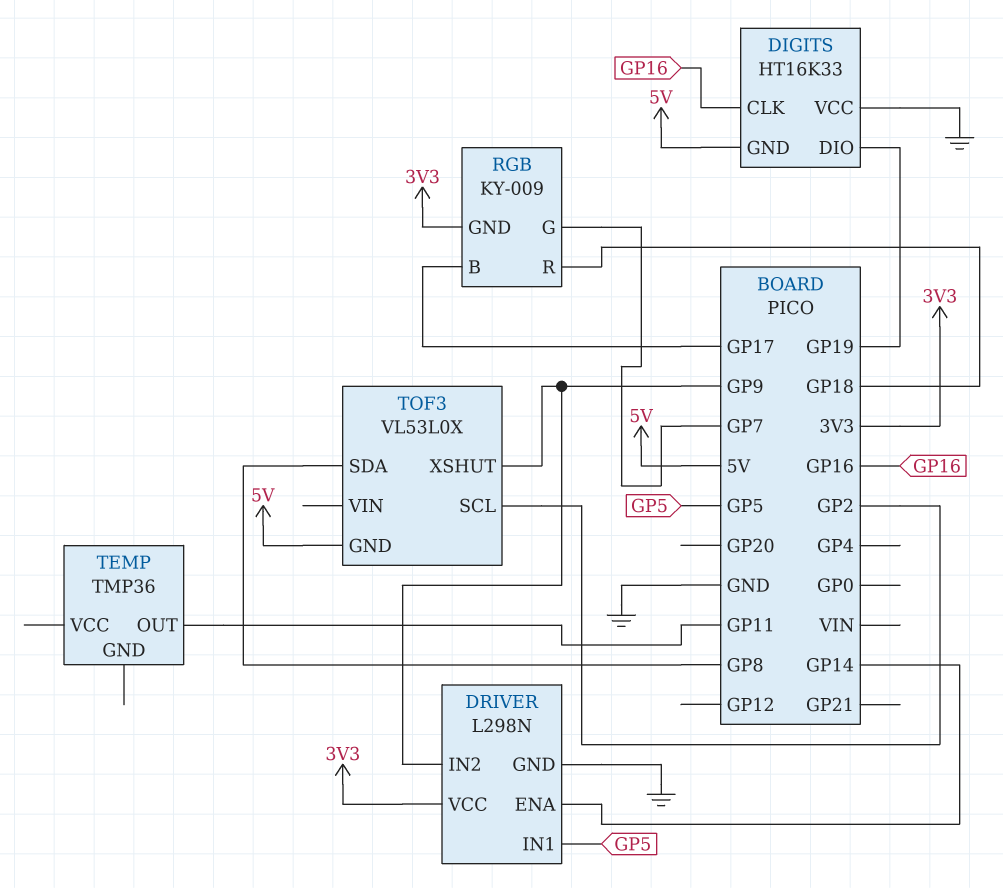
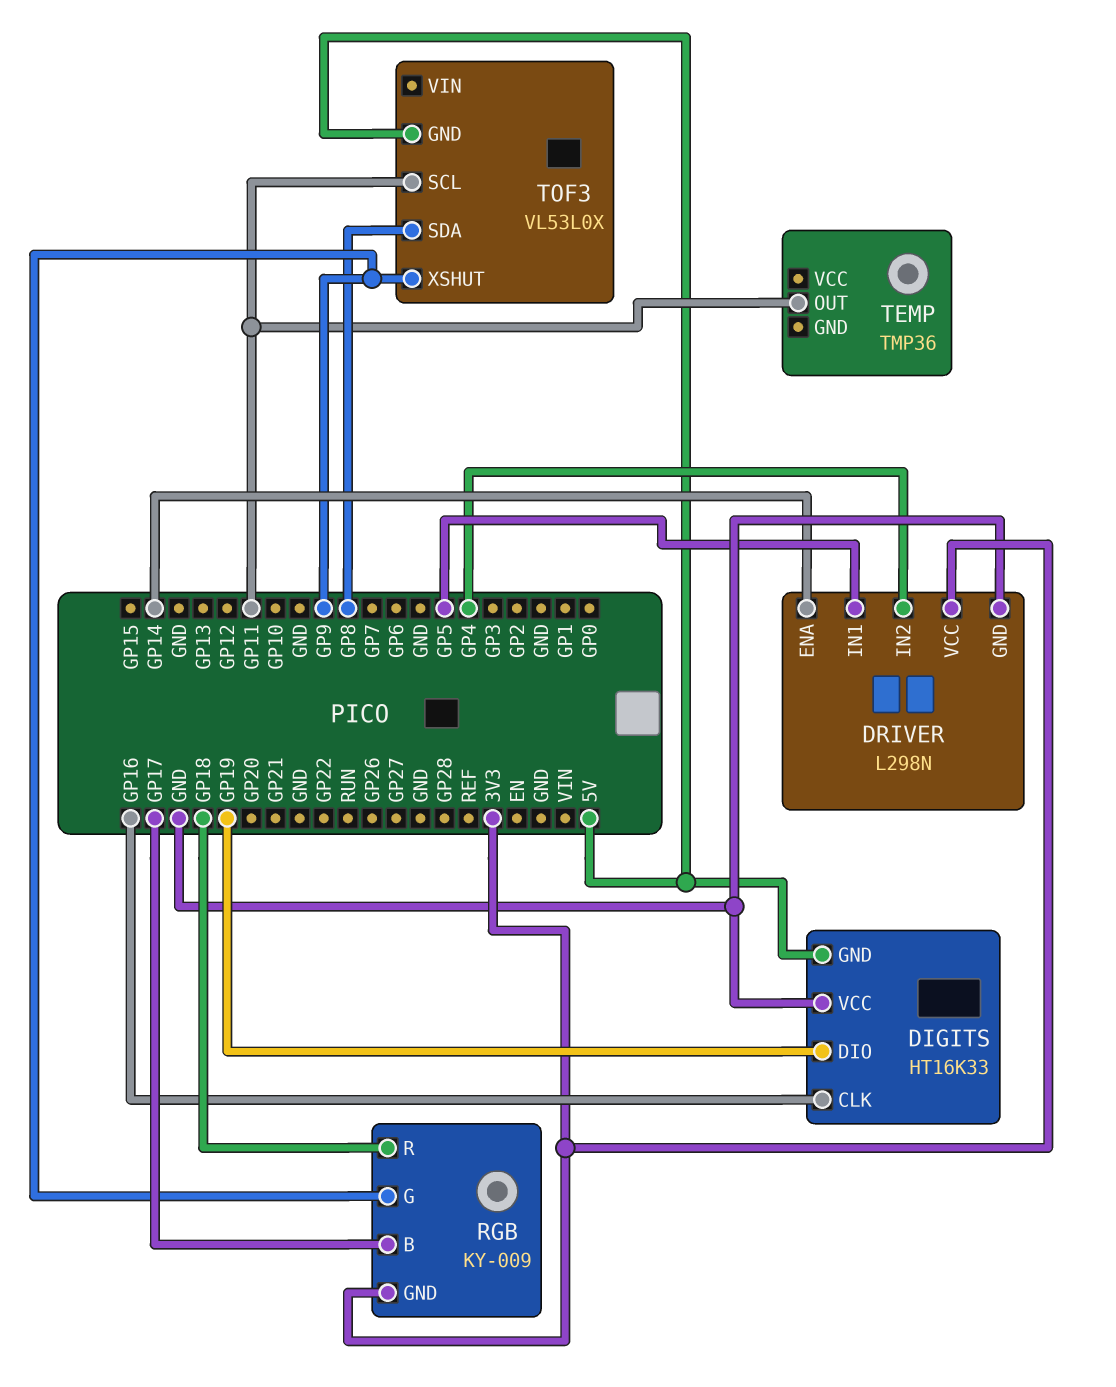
DRIVER pin IN2: GP9 -> GP4
RGB pin G: GP7 -> GP9
TOF3 pin SCL: GP2 -> GP11

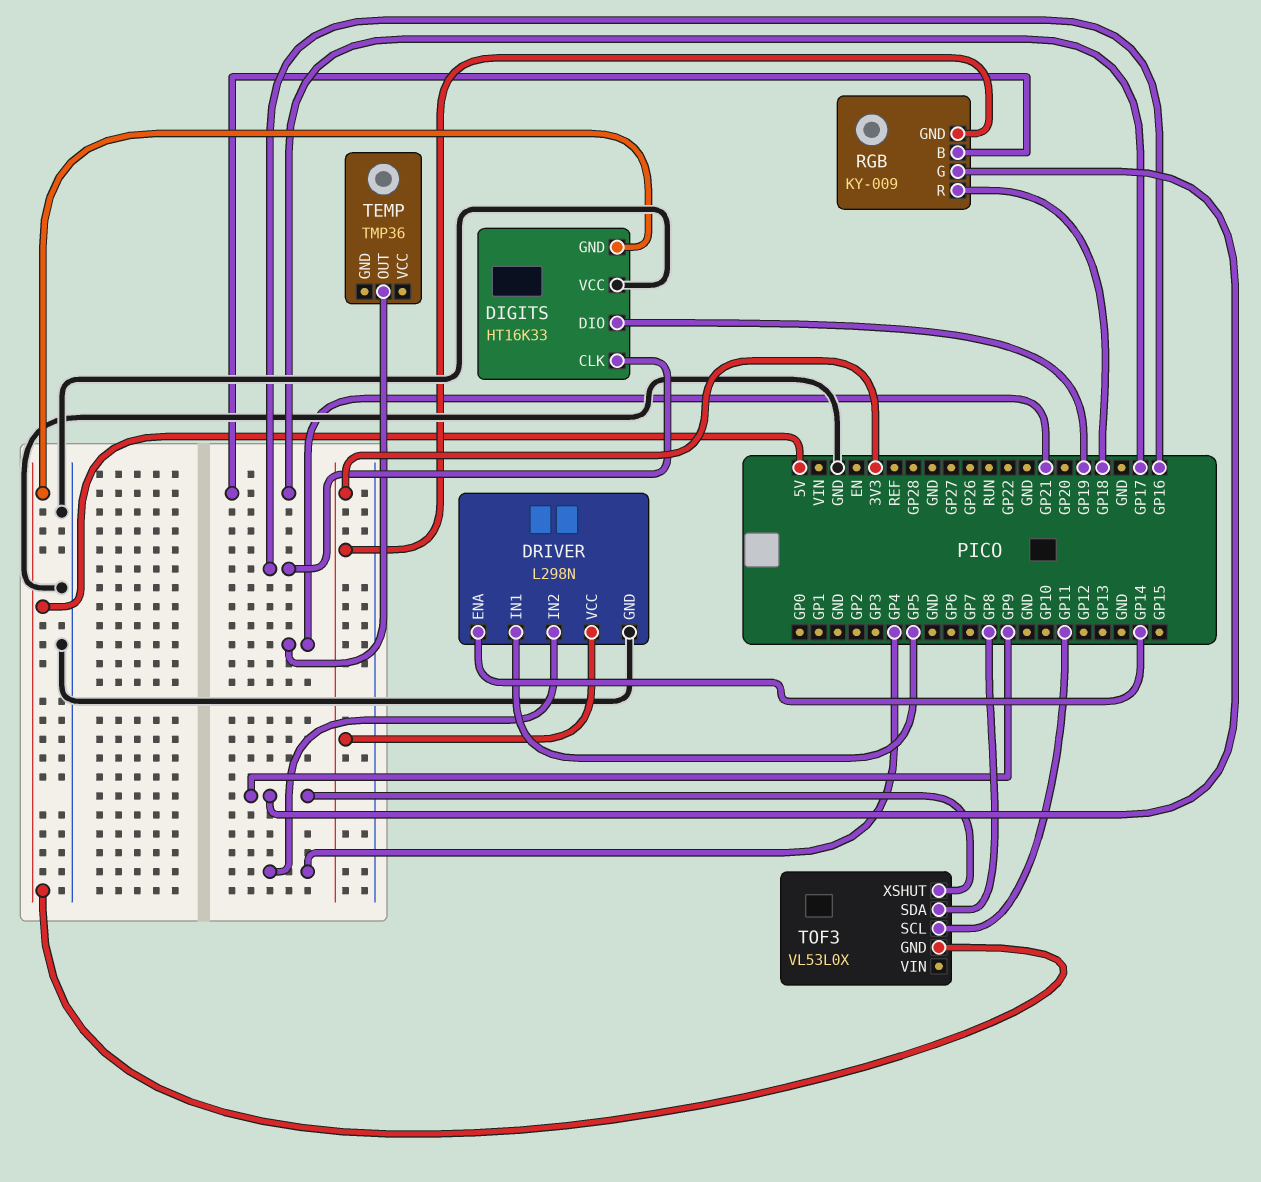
TEMP pin OUT: GP11 -> GP21

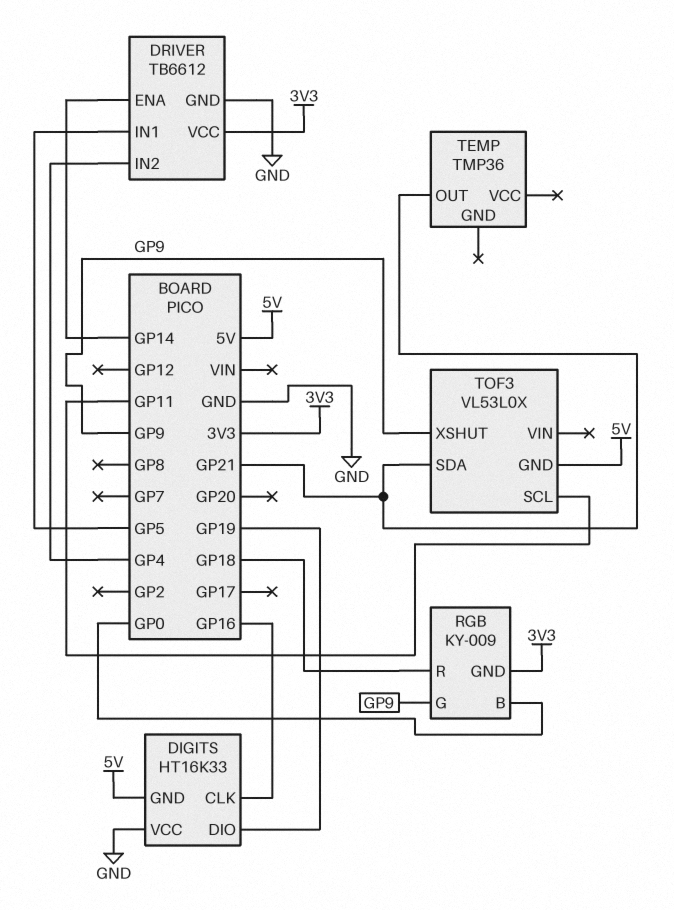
DRIVER: L298N -> TB6612
RGB pin B: GP17 -> GP0
TOF3 pin SDA: GP8 -> GP21

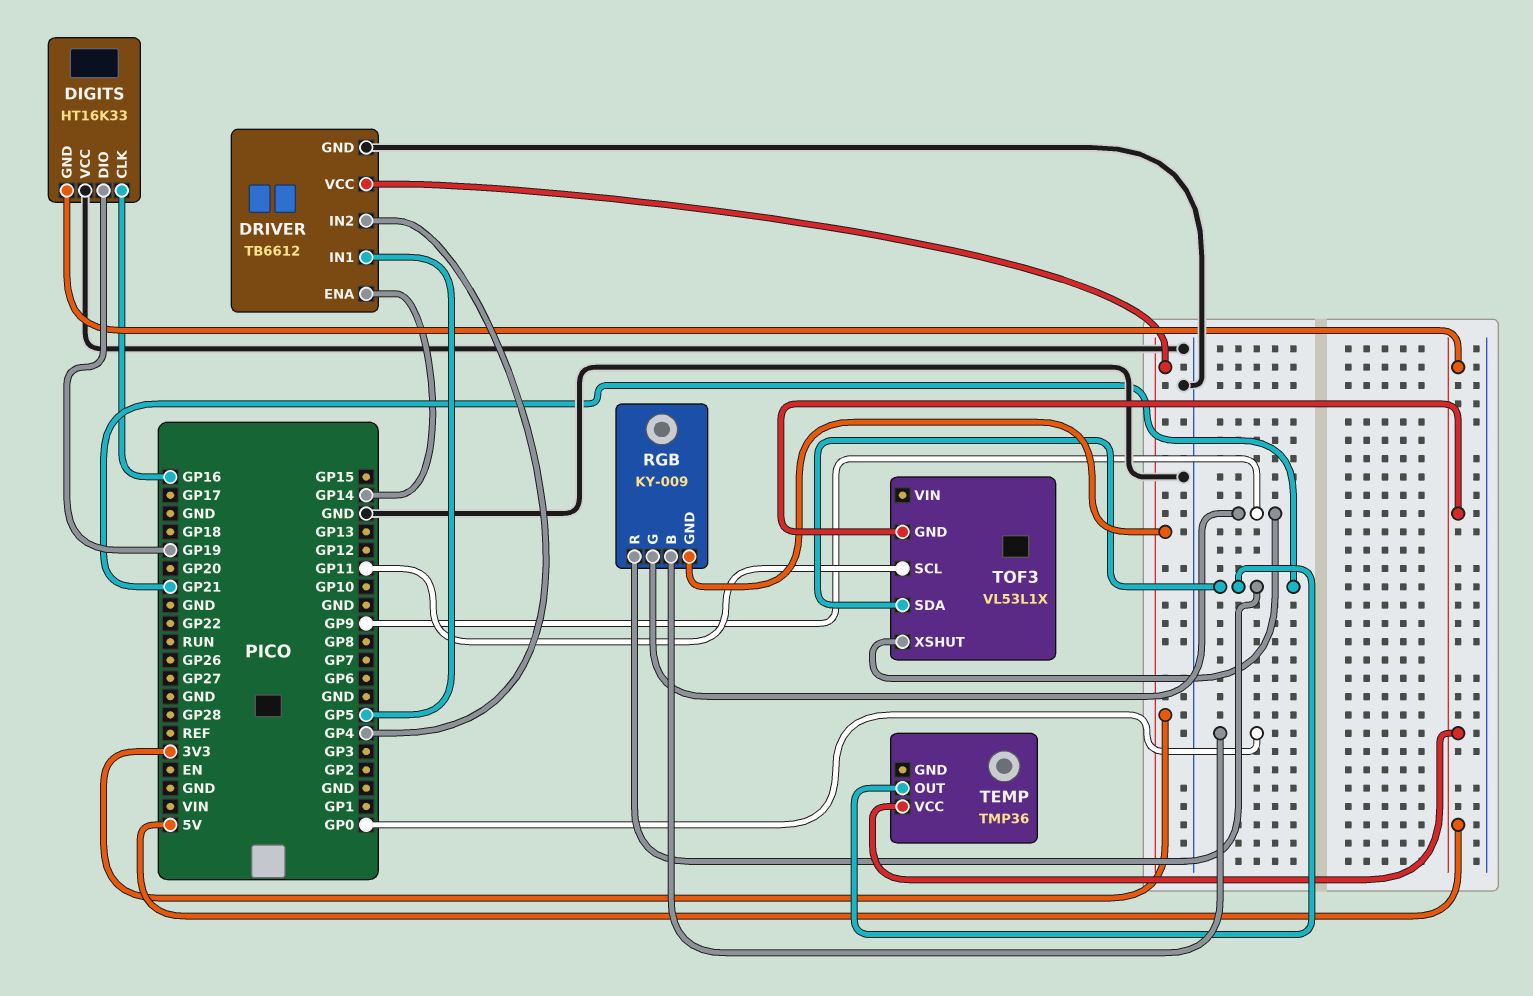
RGB pin R: GP18 -> GP21
TEMP pin VCC: none -> 5V
TOF3: VL53L0X -> VL53L1X

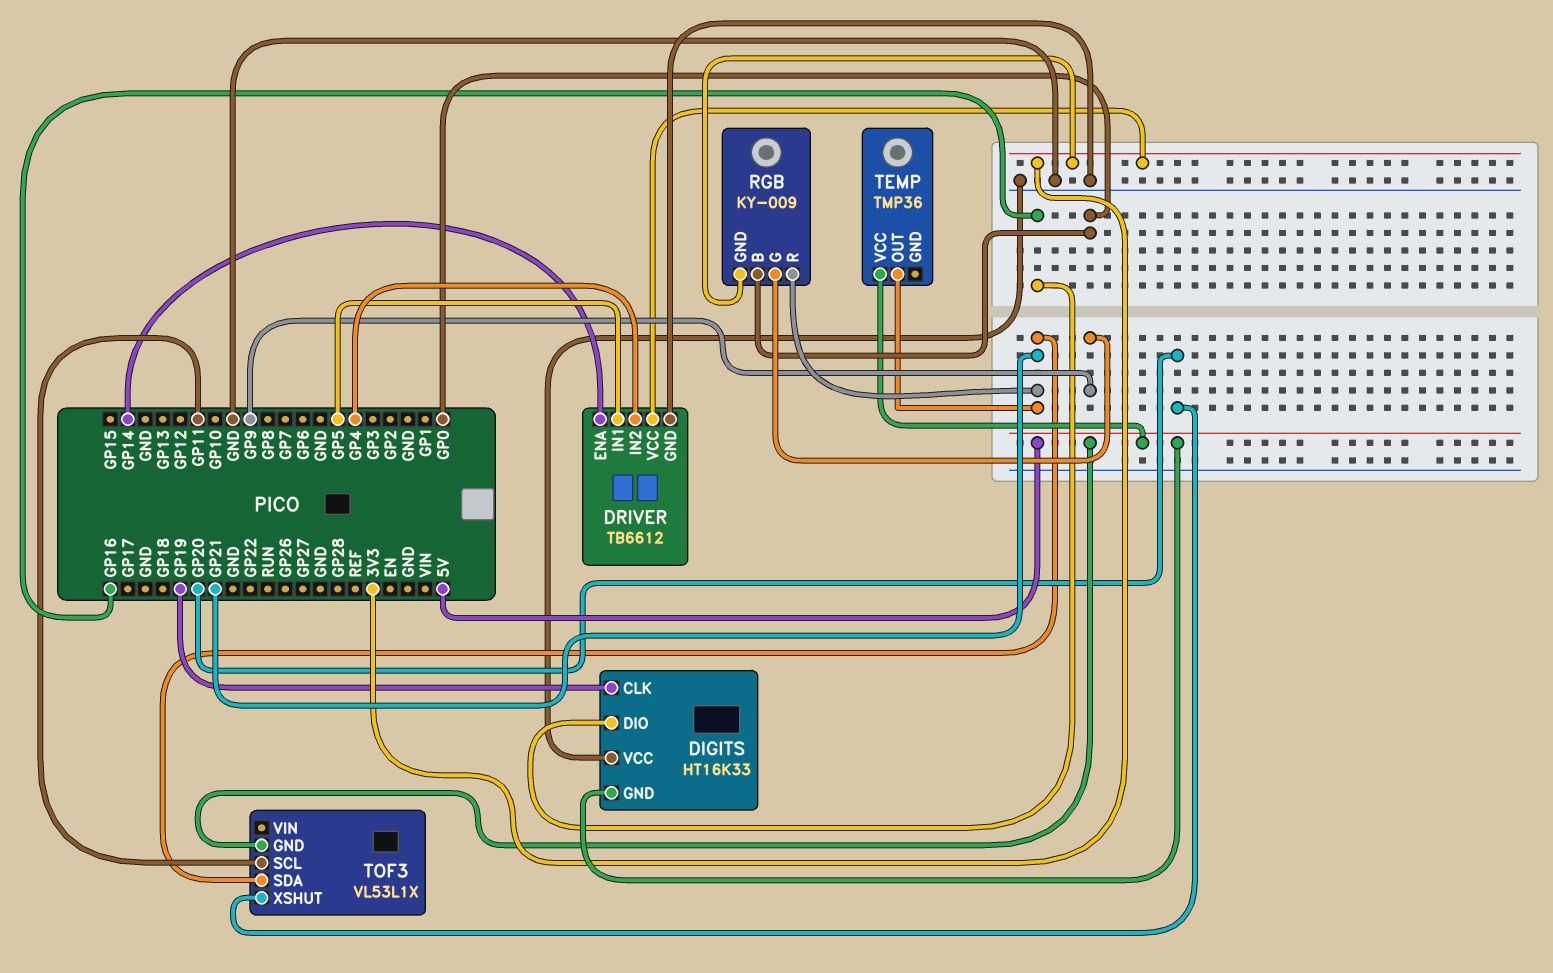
DIGITS pin CLK: GP16 -> GP19
DIGITS pin DIO: GP19 -> GP16
TOF3 pin XSHUT: GP9 -> GP20

